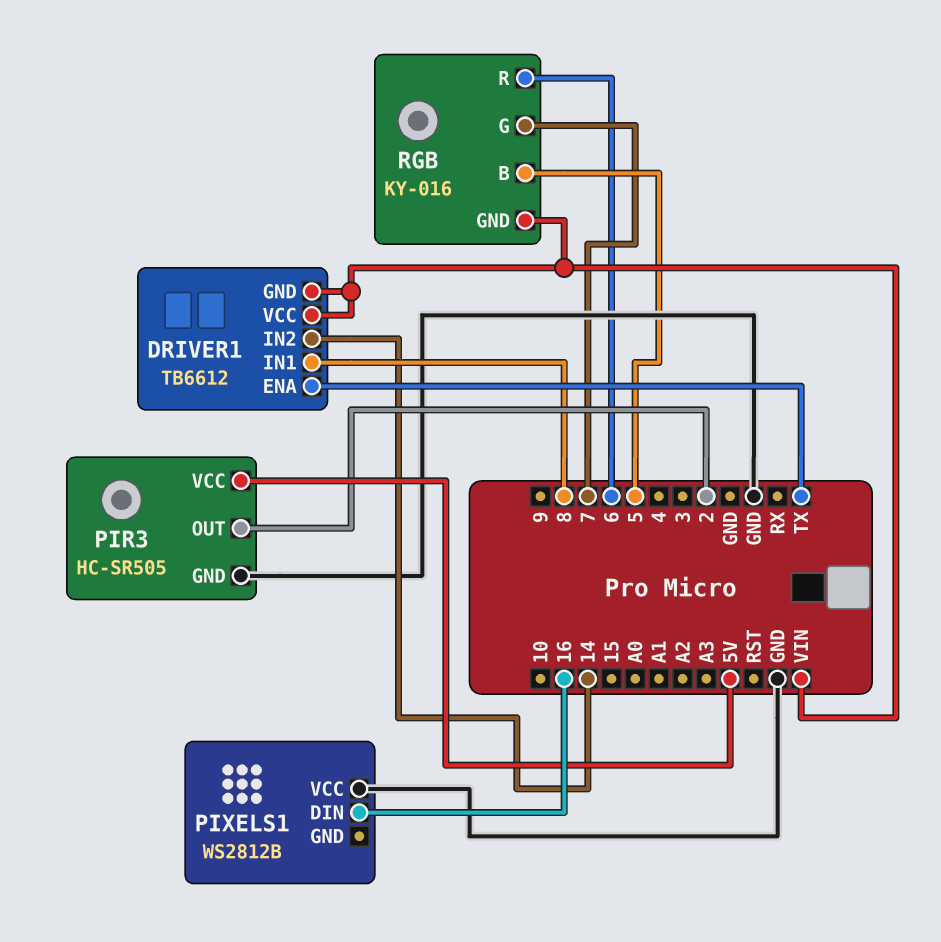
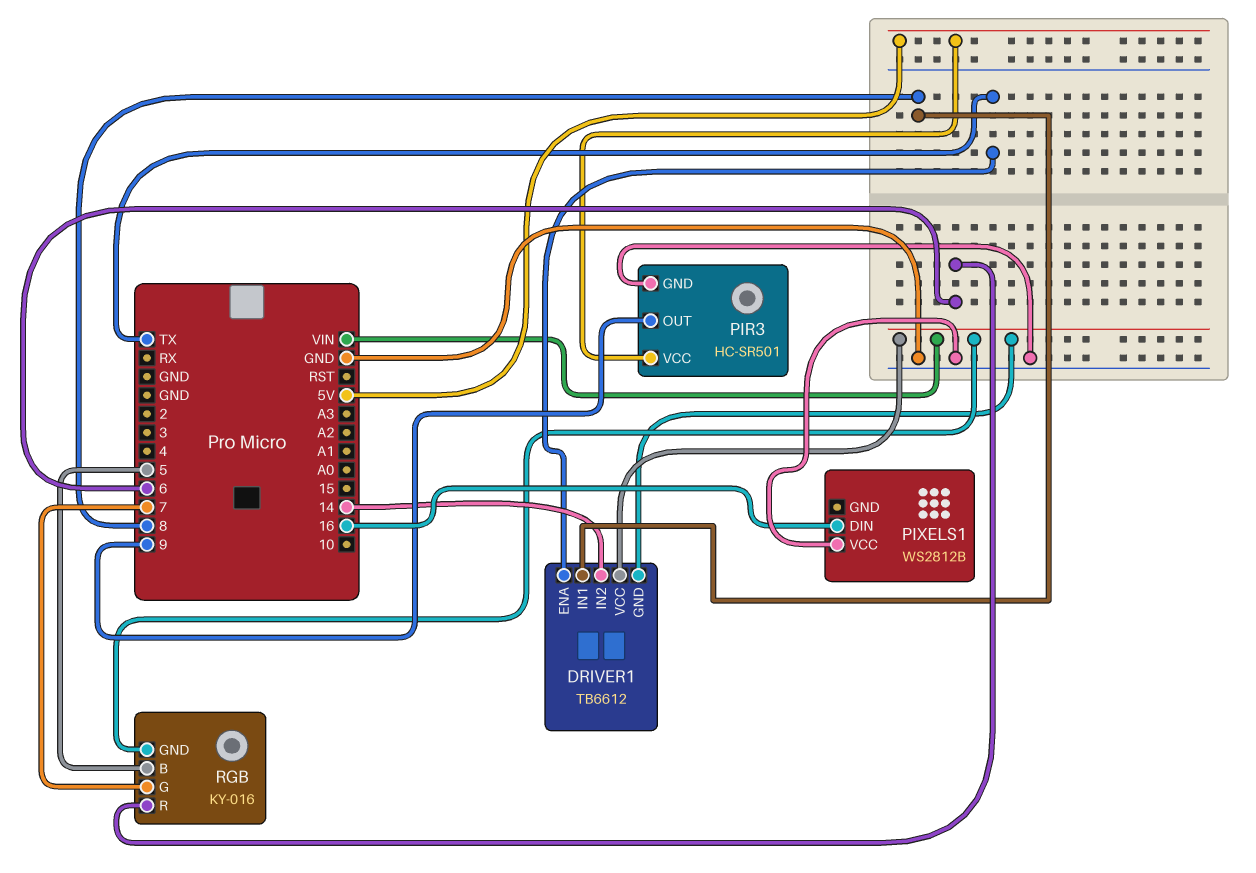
PIR3: HC-SR505 -> HC-SR501
PIR3 pin OUT: 2 -> 9

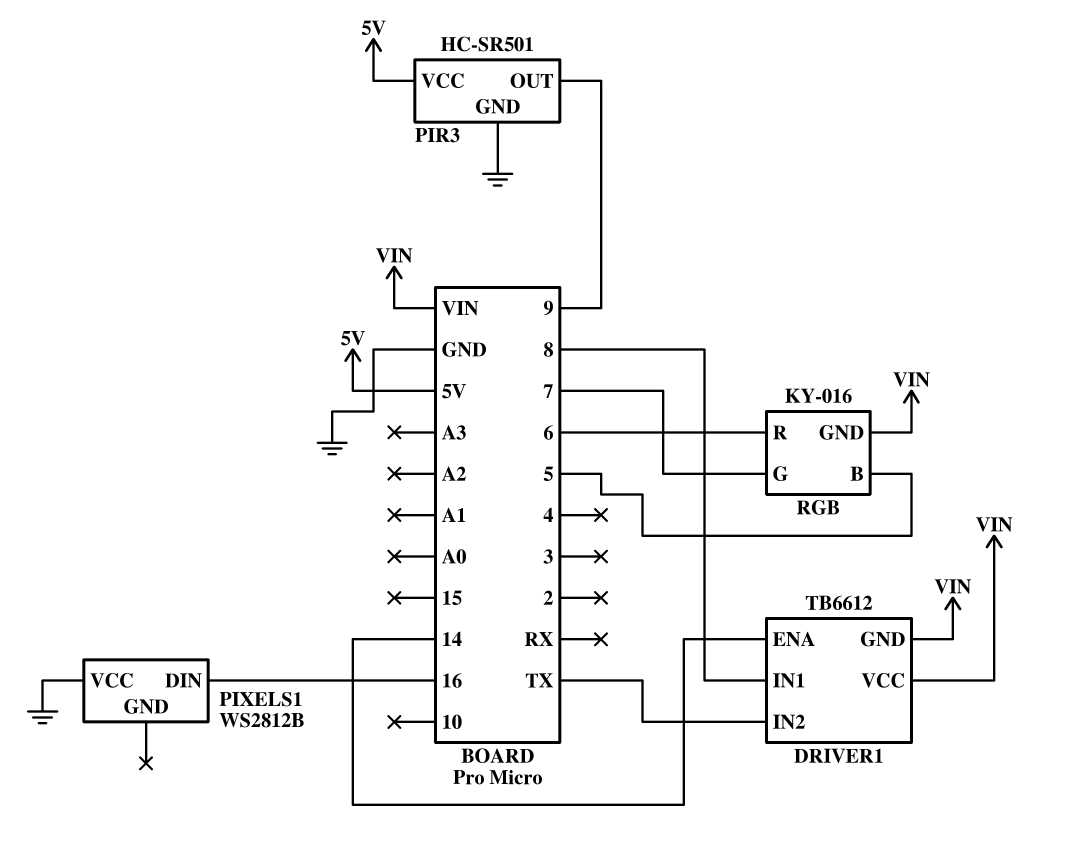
DRIVER1 pin ENA: TX -> 14
DRIVER1 pin IN2: 14 -> TX

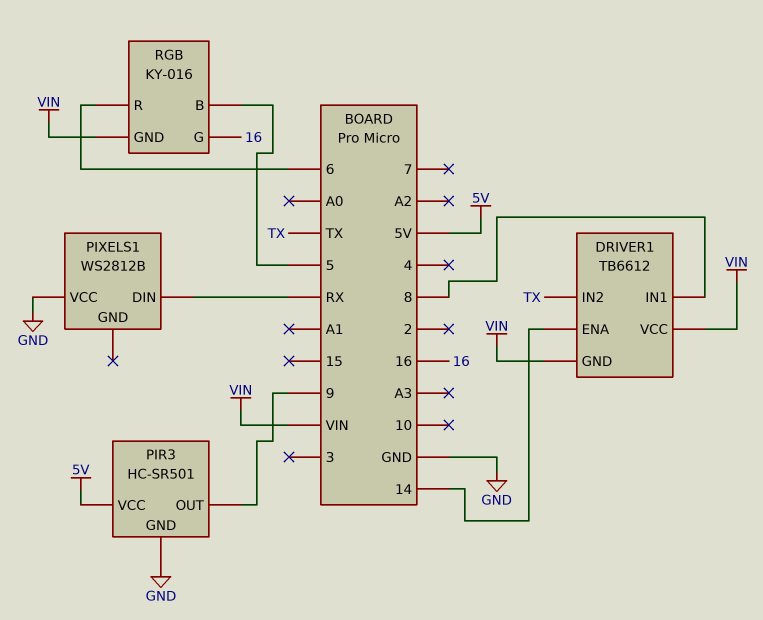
PIXELS1 pin DIN: 16 -> RX
RGB pin G: 7 -> 16

